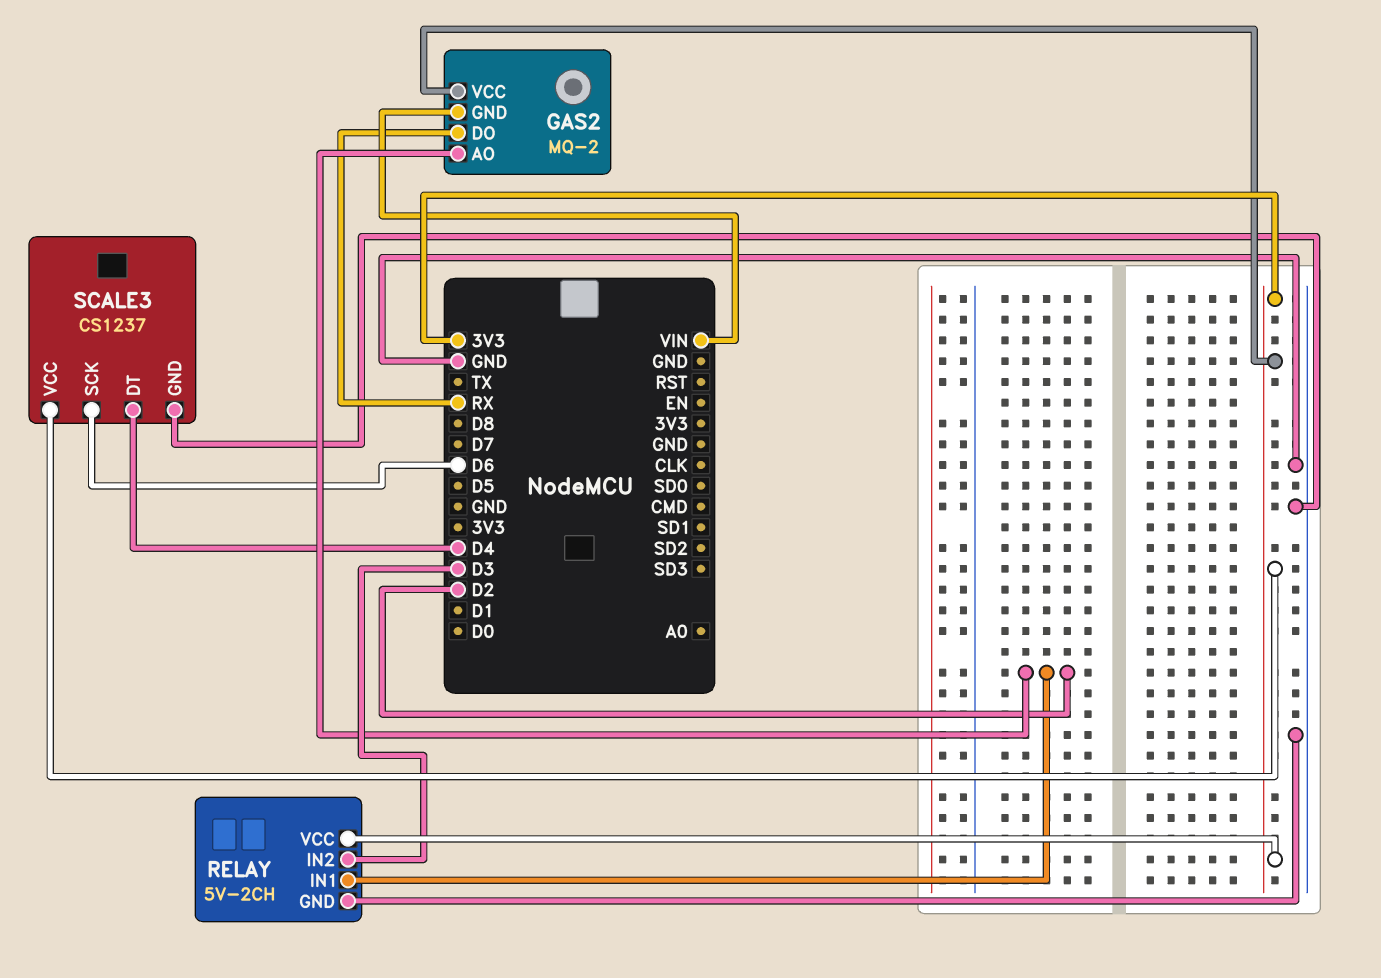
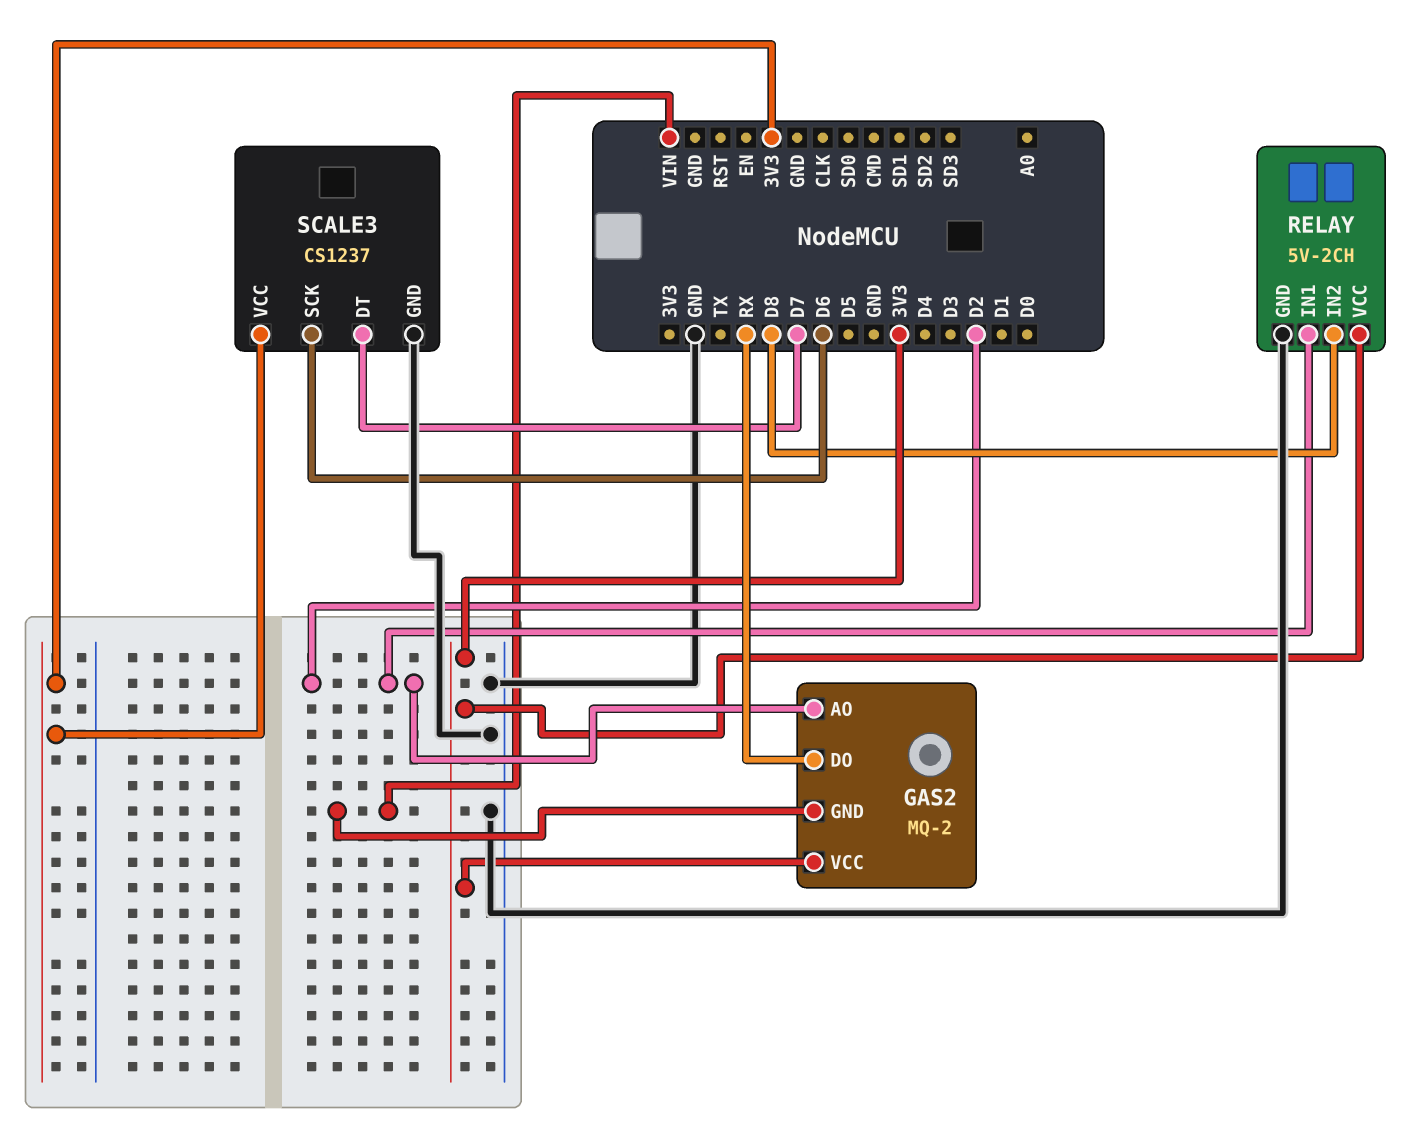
RELAY pin IN2: D3 -> D8
SCALE3 pin DT: D4 -> D7

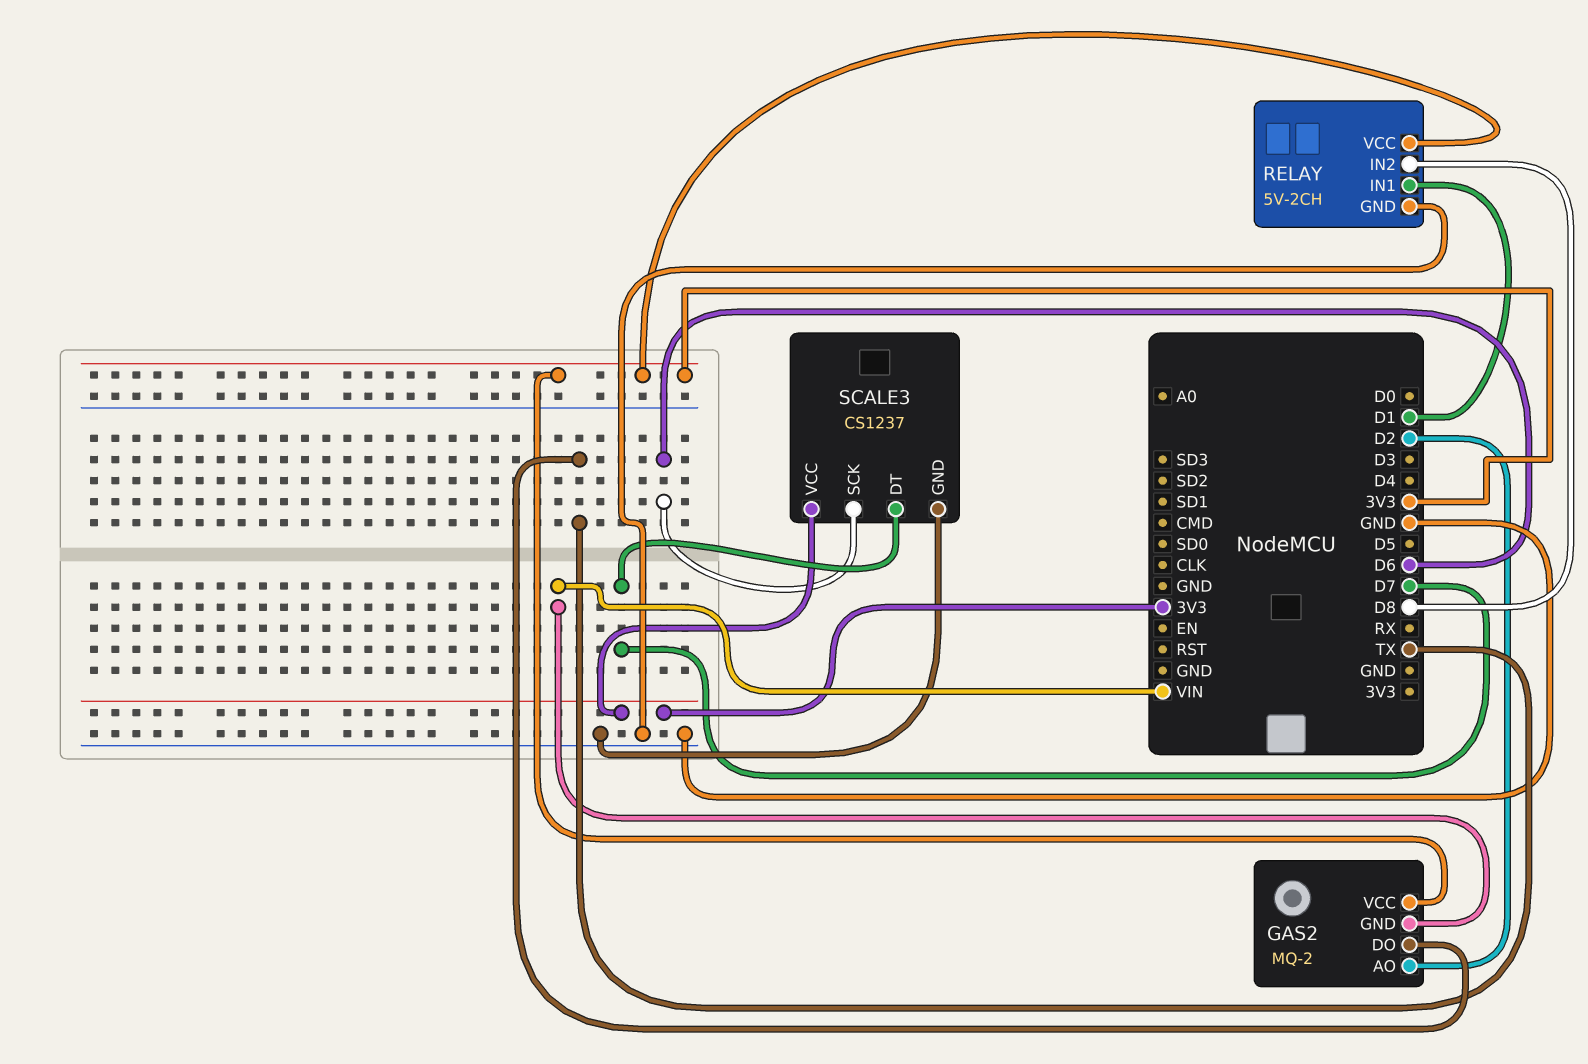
GAS2 pin DO: RX -> TX
RELAY pin IN1: D2 -> D1

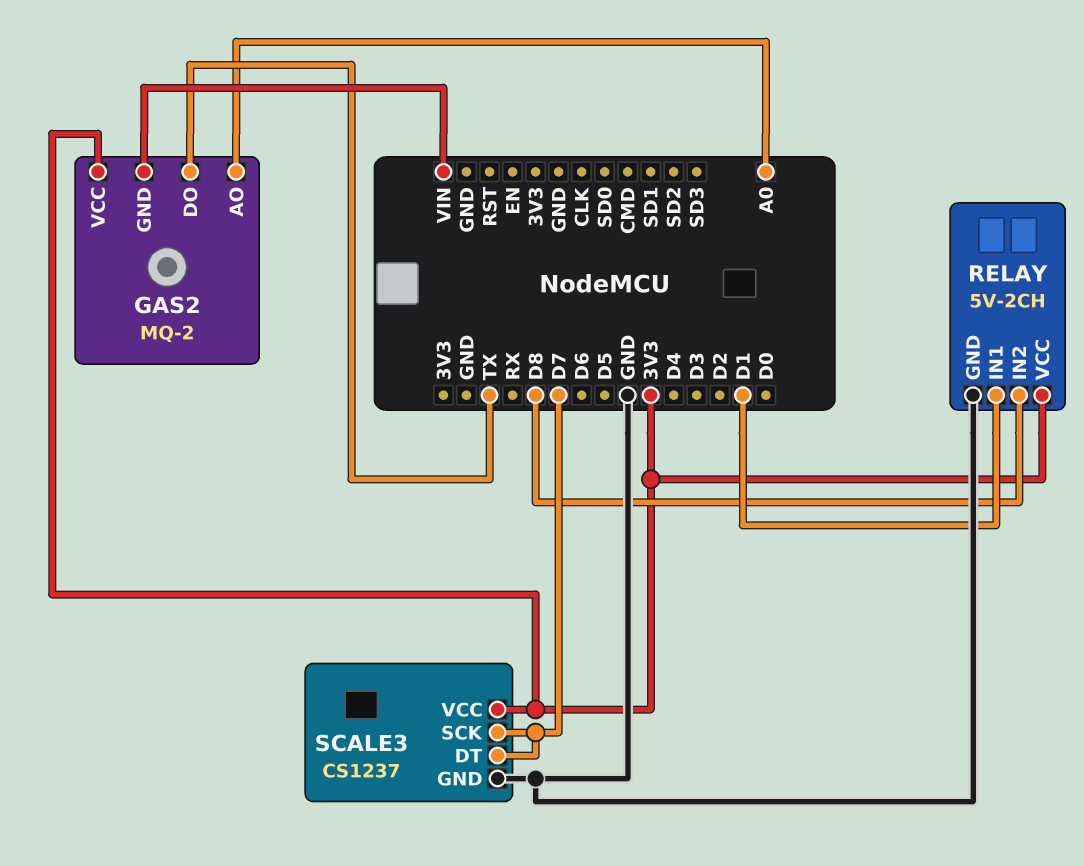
GAS2 pin AO: D2 -> A0
SCALE3 pin SCK: D6 -> D7

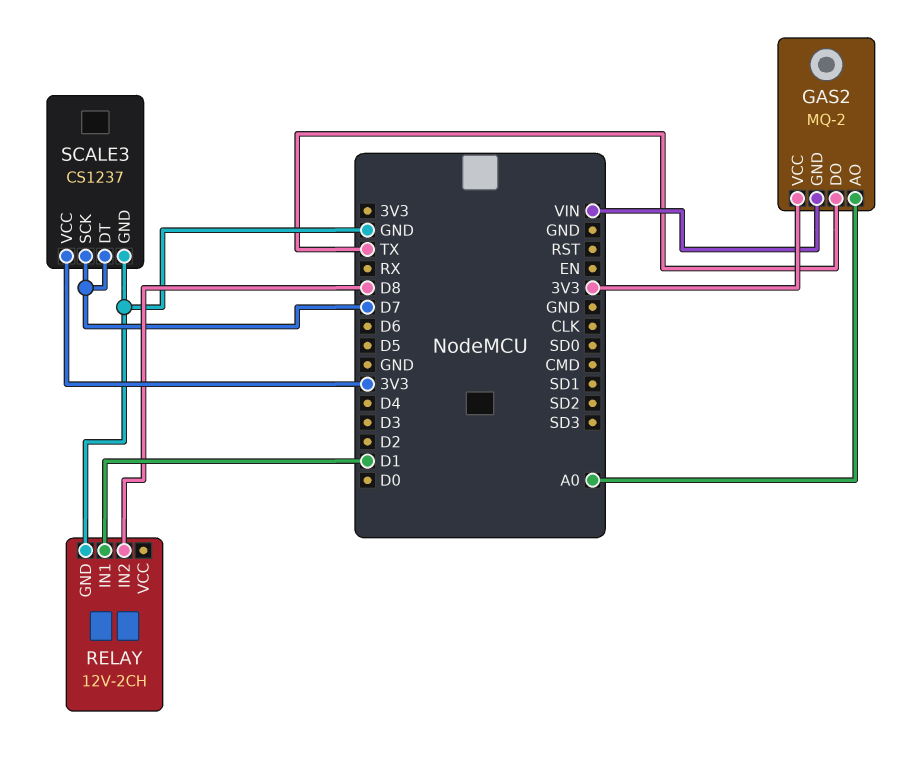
RELAY: 5V-2CH -> 12V-2CH
RELAY pin VCC: 3V3 -> none

